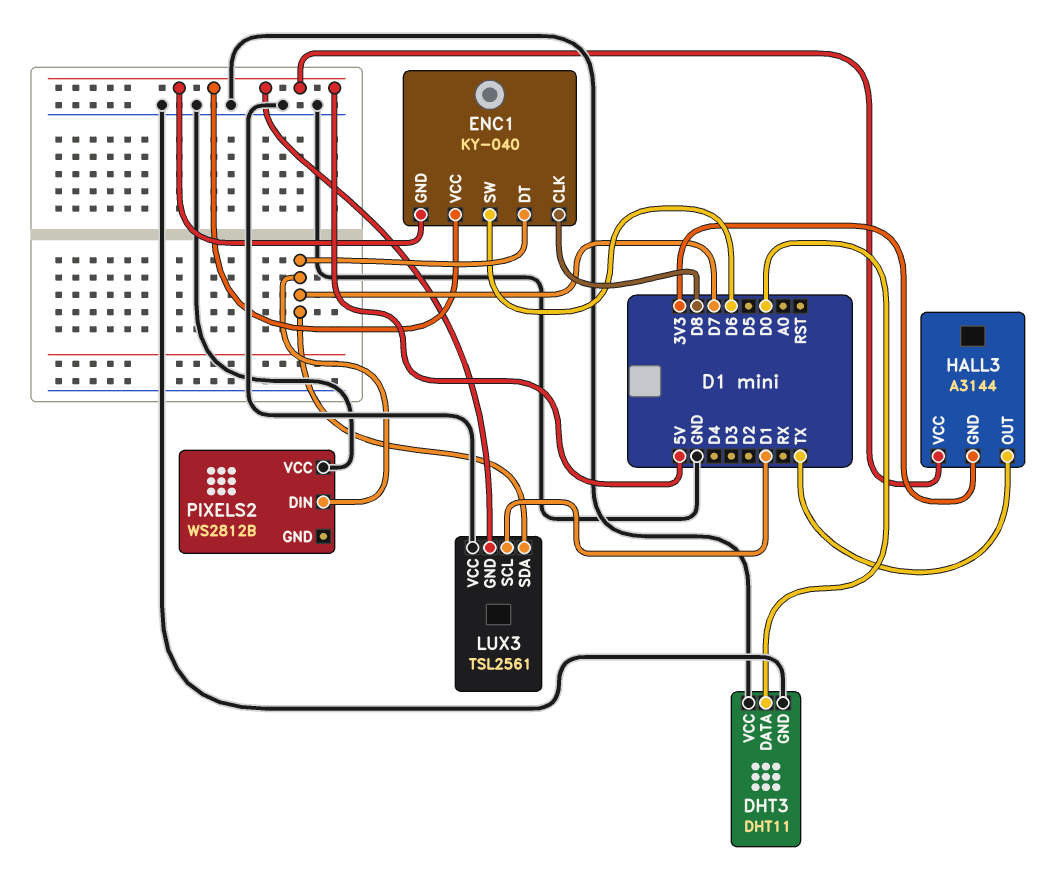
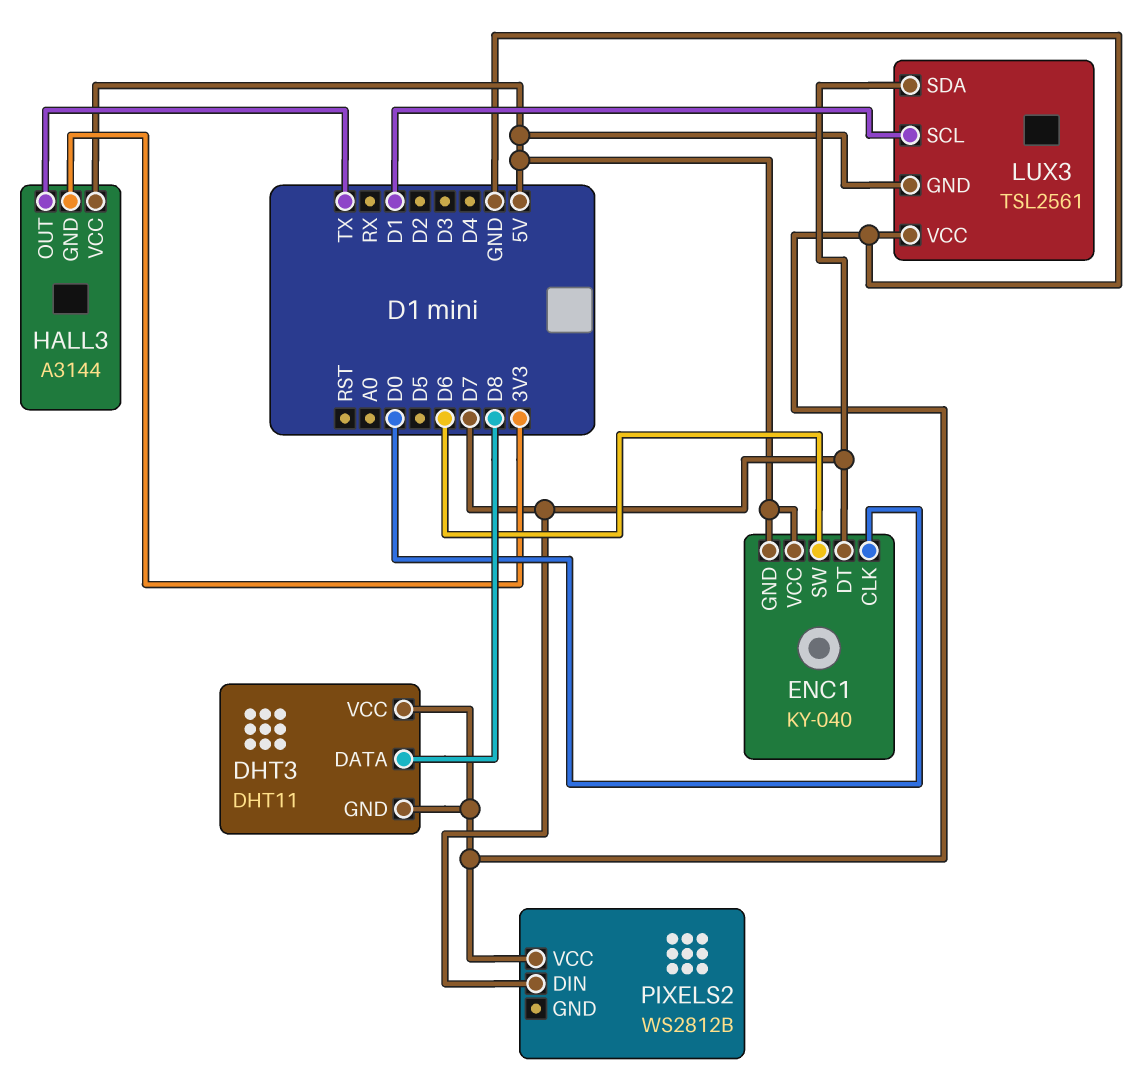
DHT3 pin DATA: D0 -> D8
ENC1 pin CLK: D8 -> D0

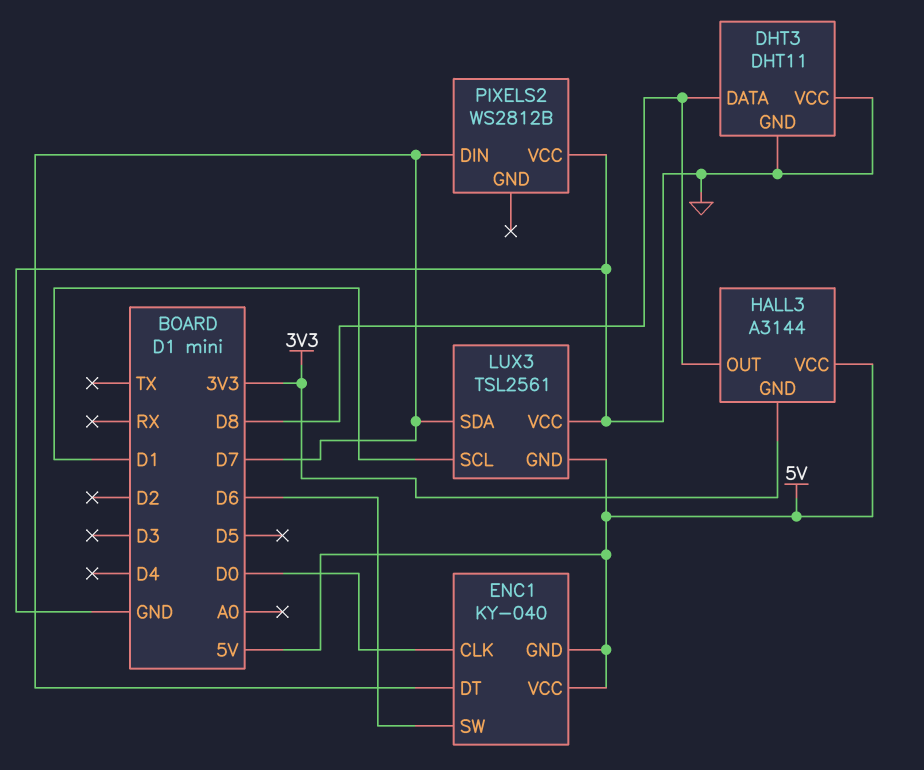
HALL3 pin OUT: TX -> D8

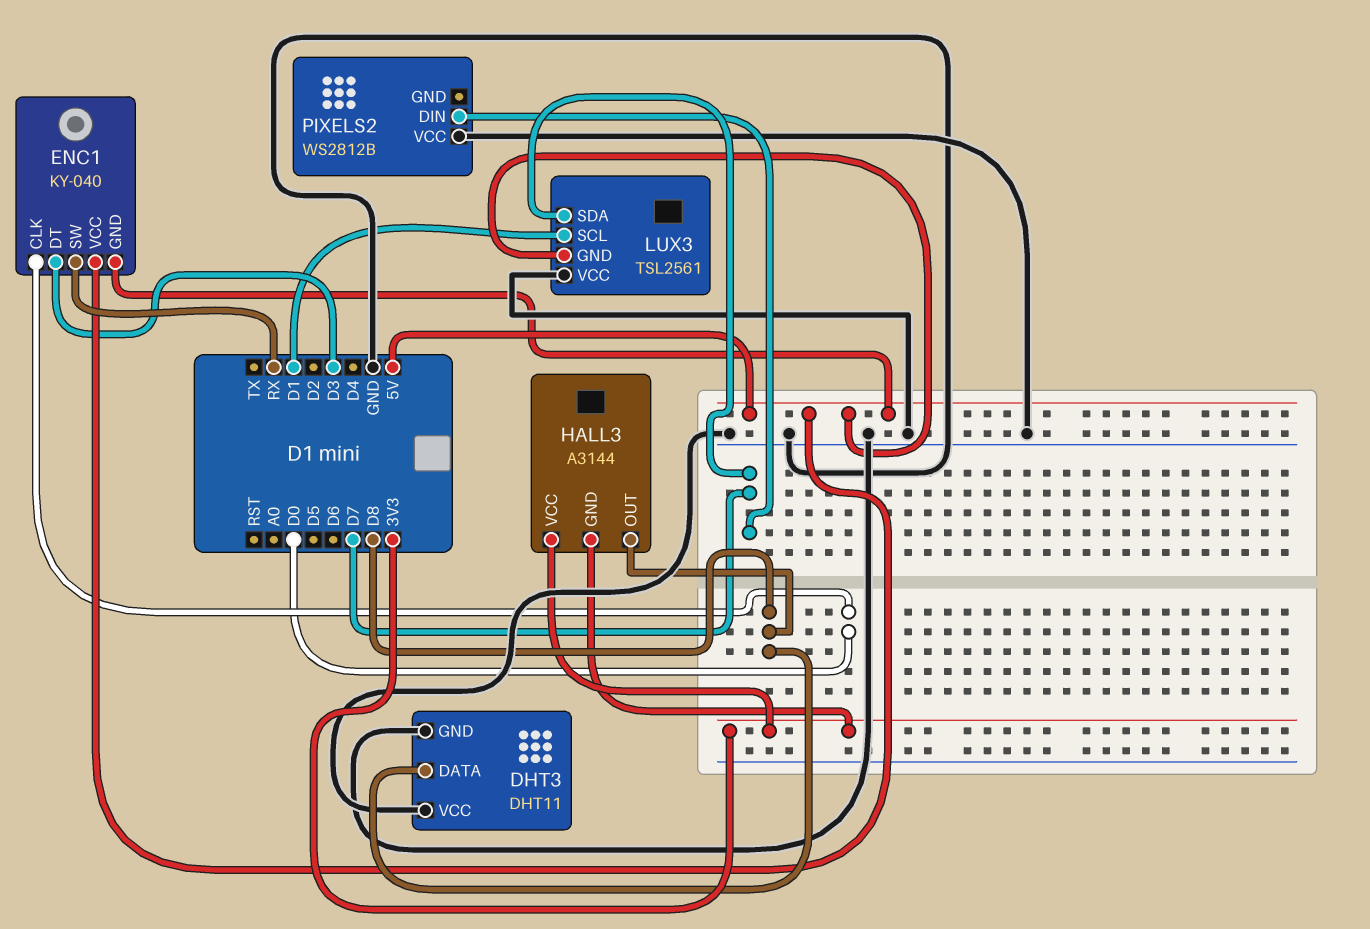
ENC1 pin DT: D7 -> D3
ENC1 pin SW: D6 -> RX
HALL3 pin VCC: 5V -> 3V3

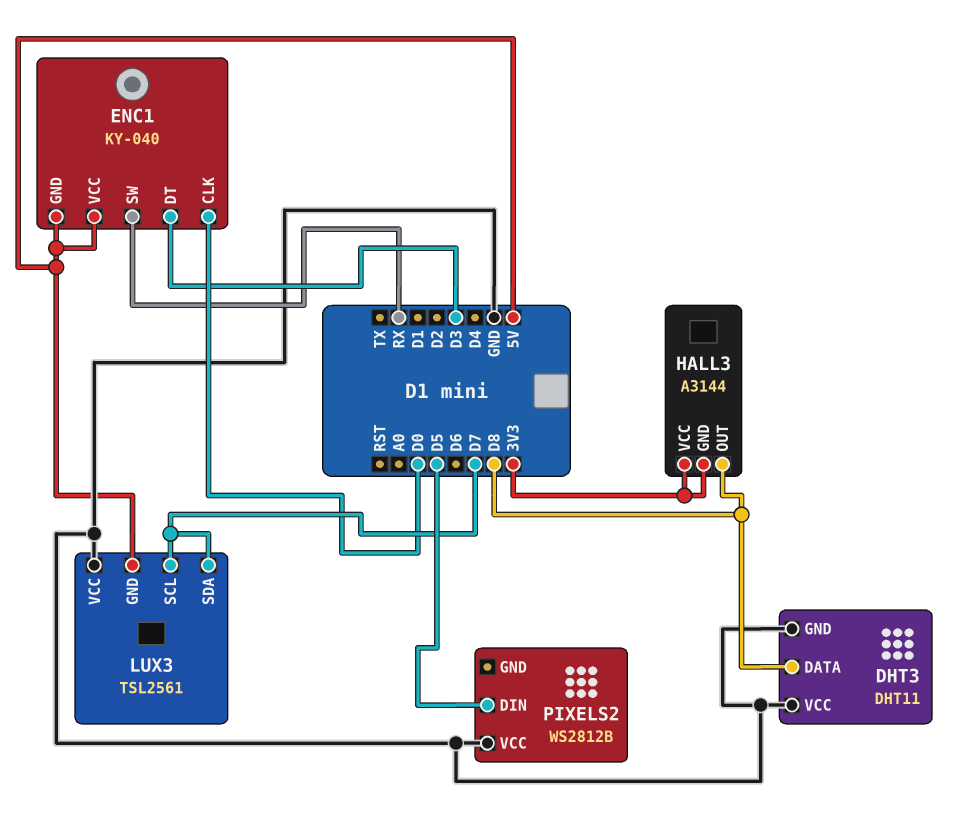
LUX3 pin SCL: D1 -> D7
PIXELS2 pin DIN: D7 -> D5

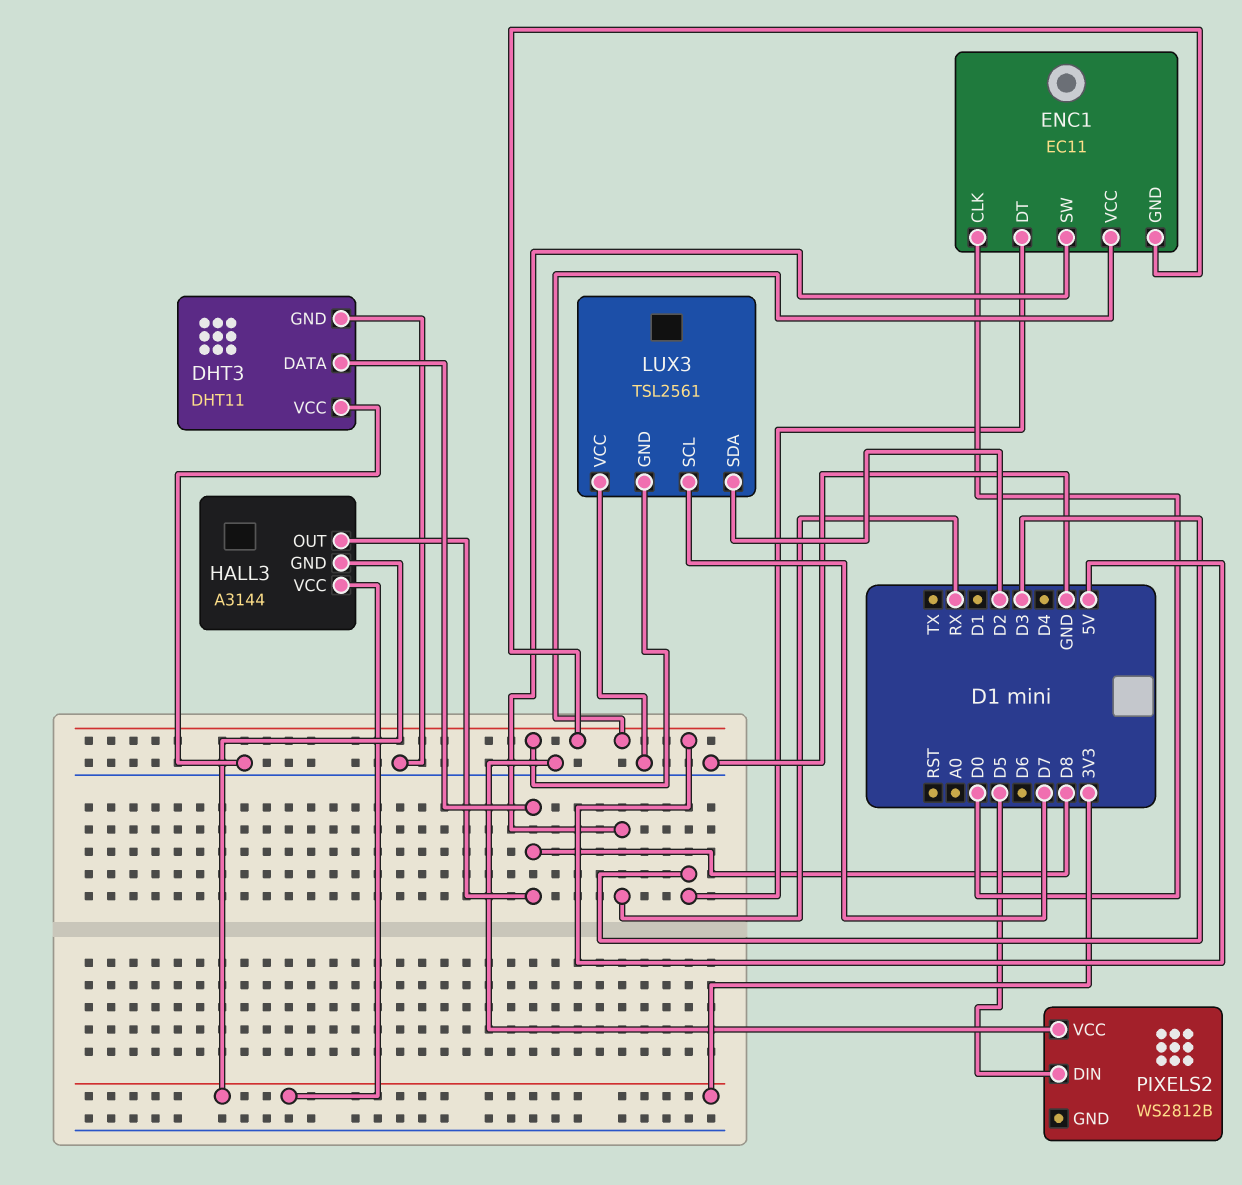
ENC1: KY-040 -> EC11
LUX3 pin SDA: D7 -> D2

